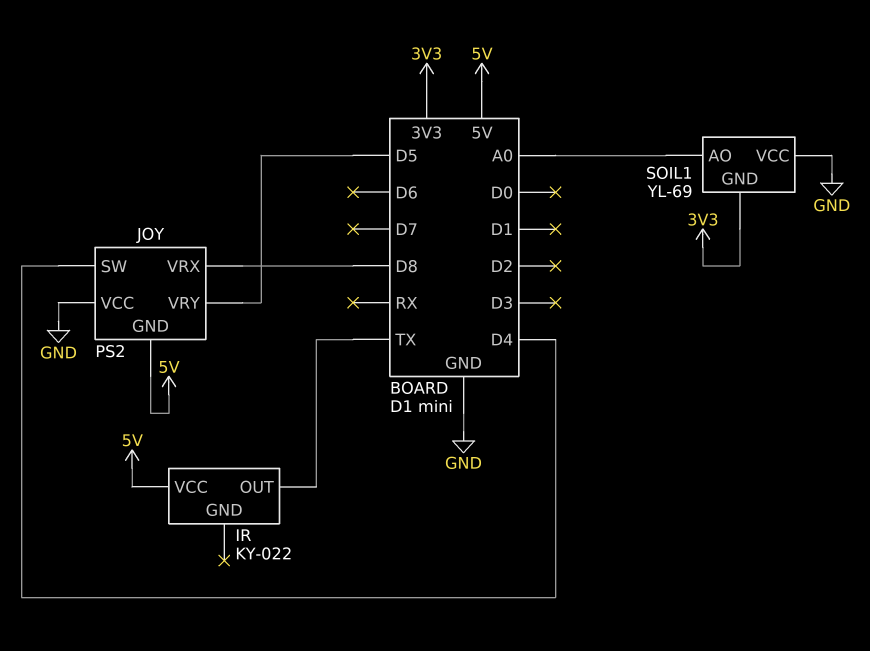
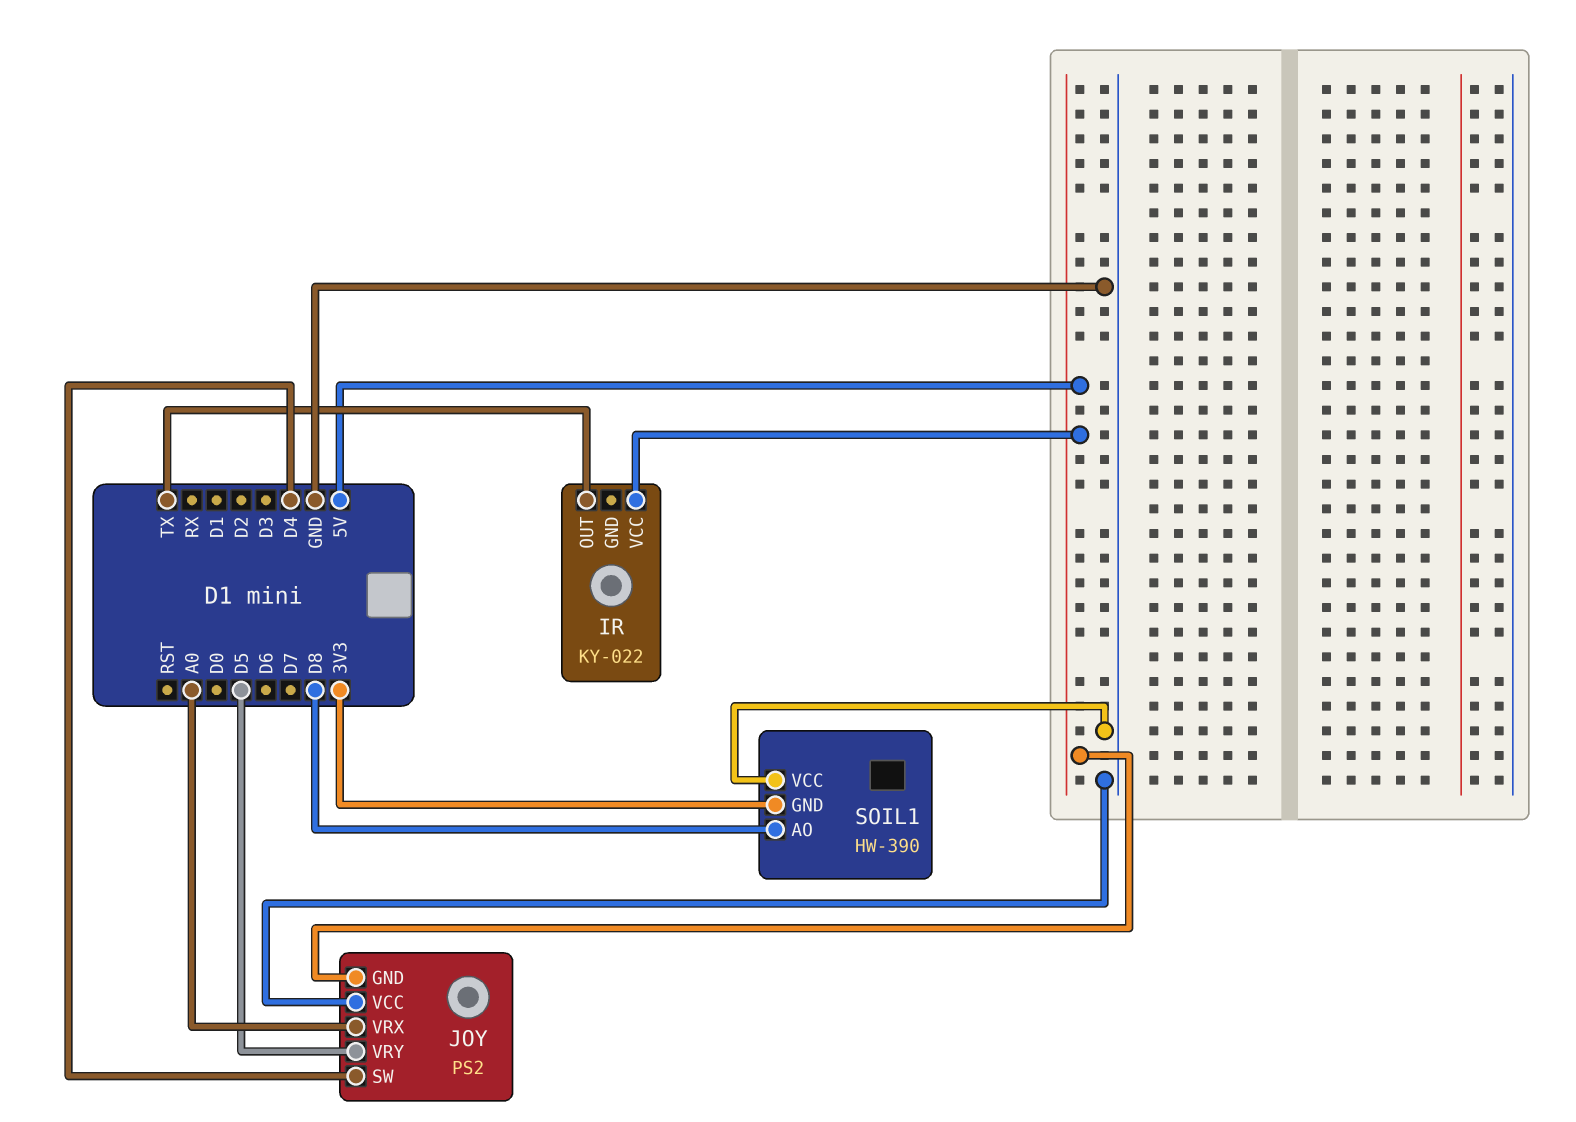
JOY pin VRX: D8 -> A0
SOIL1: YL-69 -> HW-390
SOIL1 pin AO: A0 -> D8

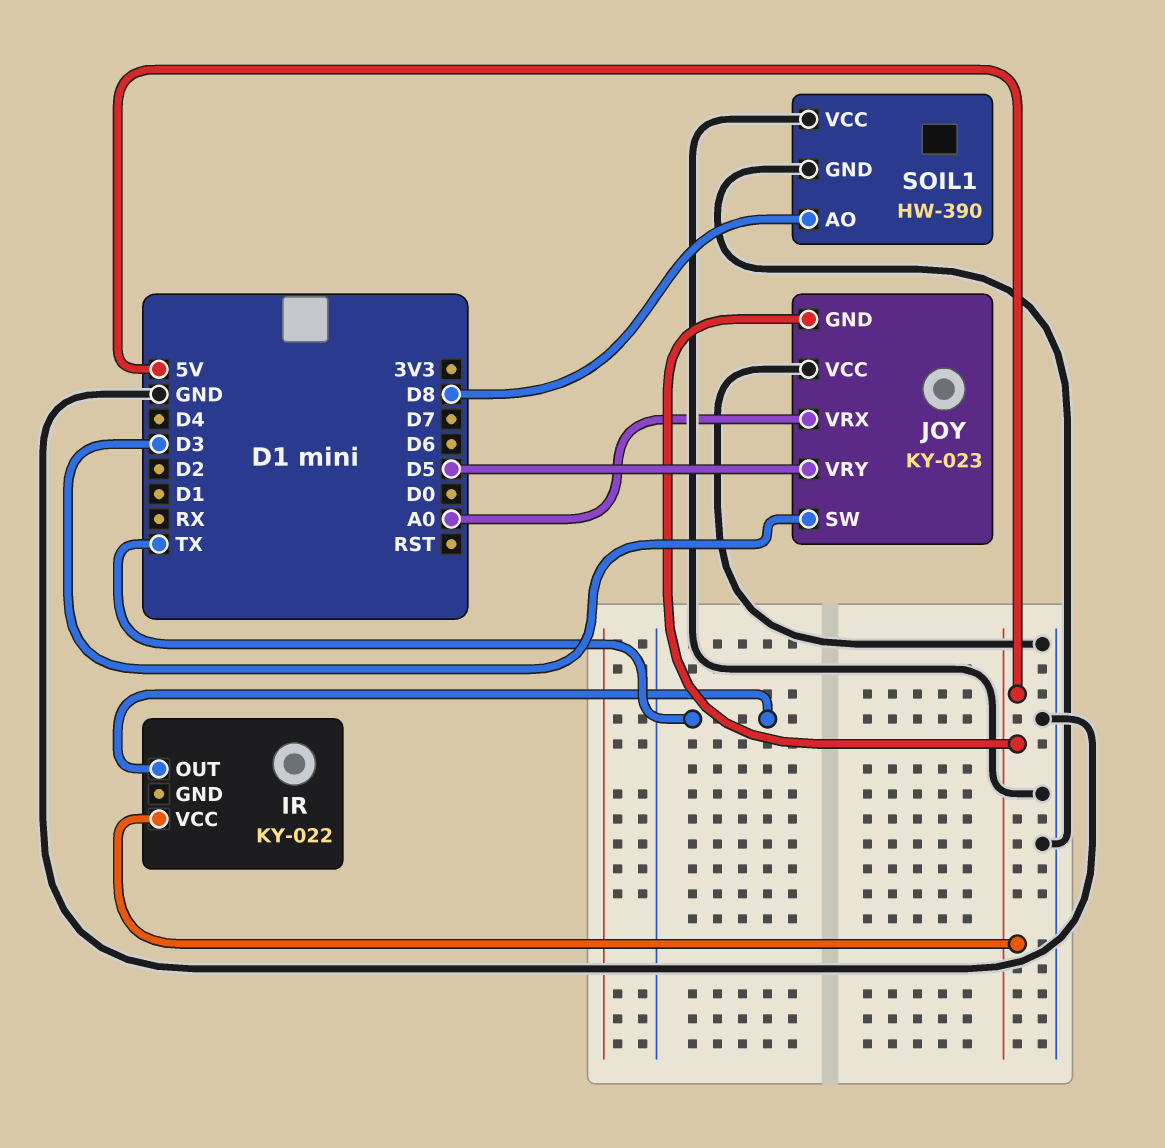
JOY: PS2 -> KY-023
JOY pin SW: D4 -> D3
SOIL1 pin GND: 3V3 -> GND

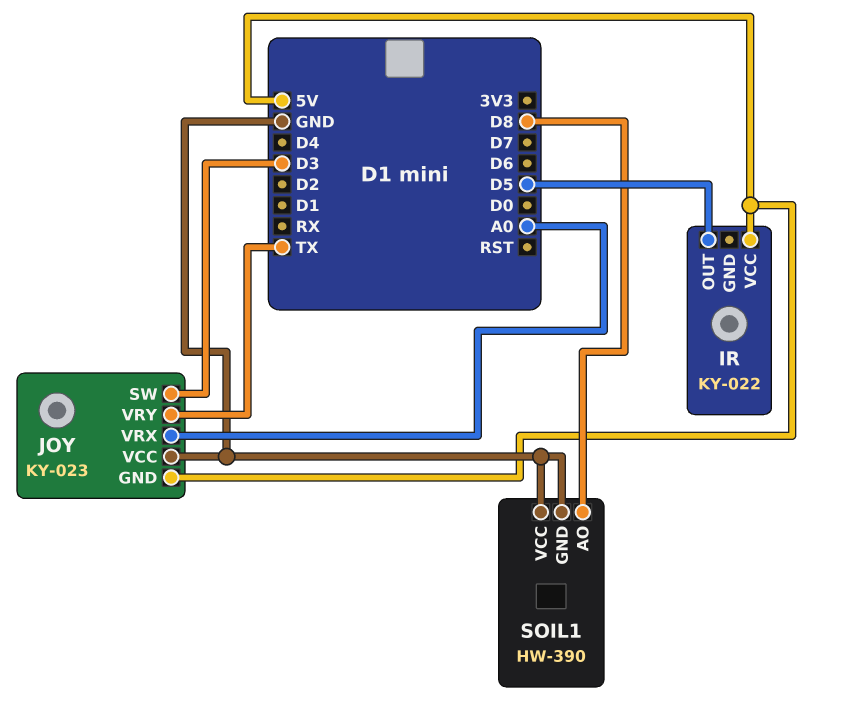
IR pin OUT: TX -> D5
JOY pin VRY: D5 -> TX

